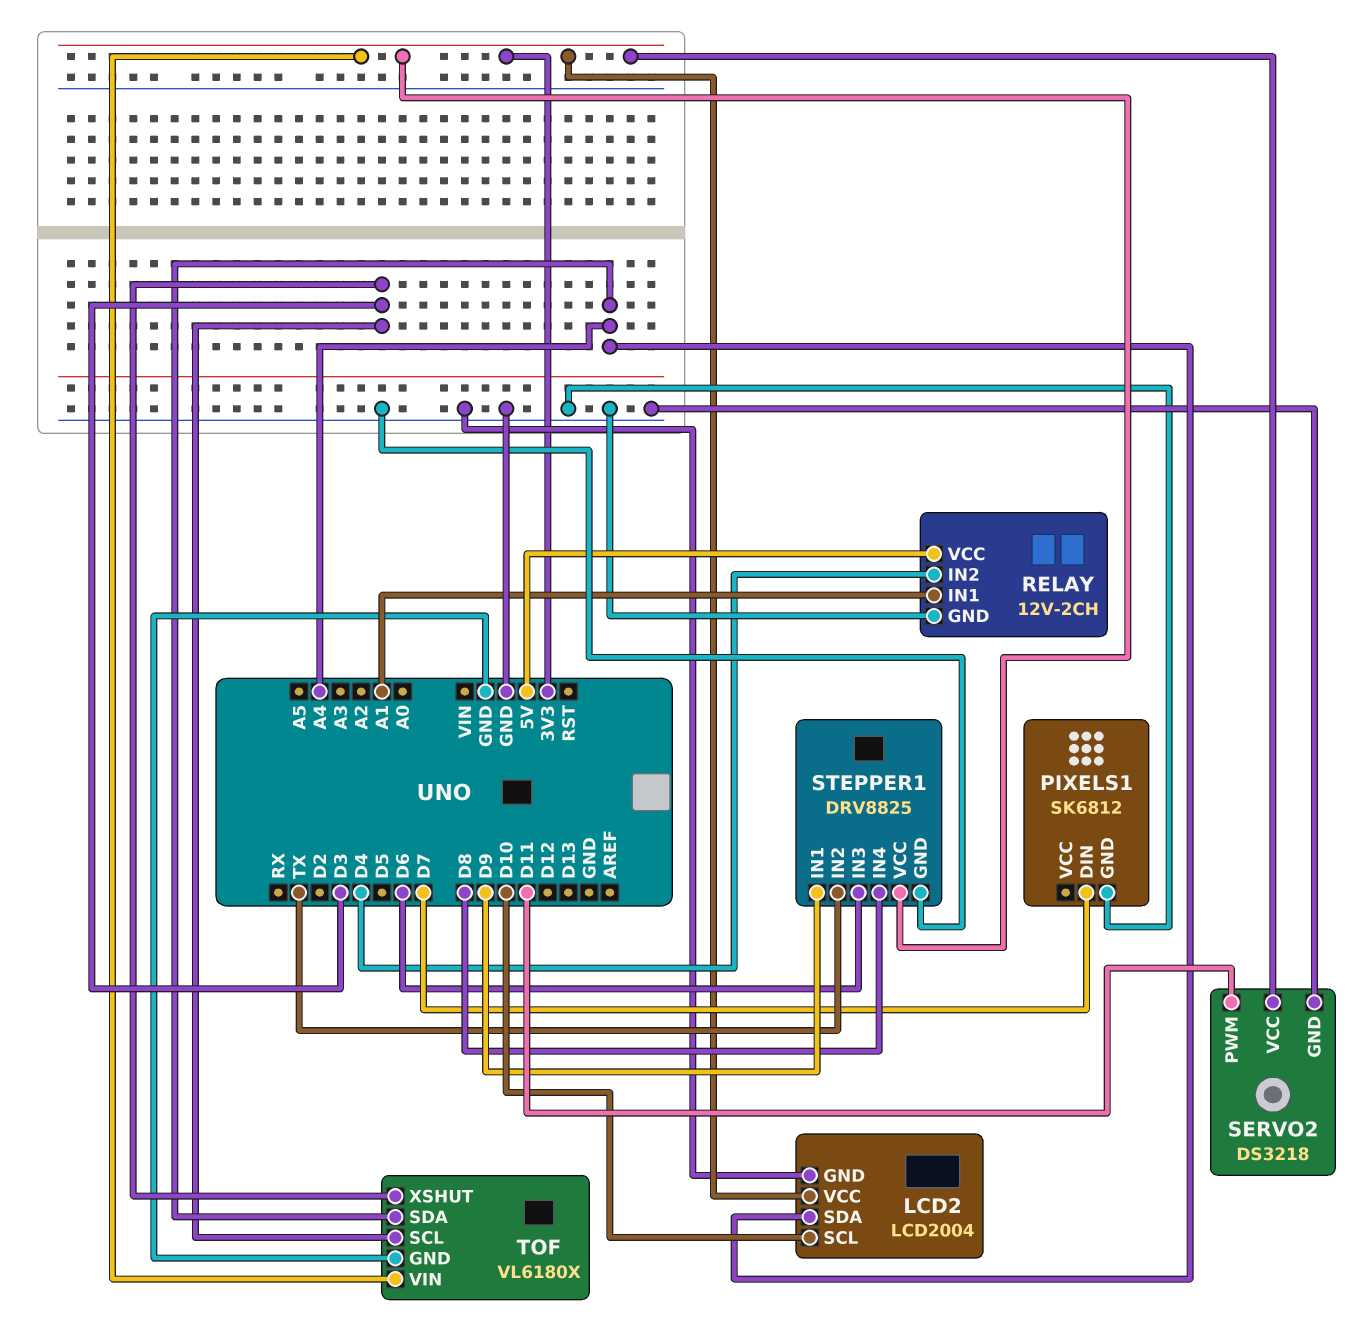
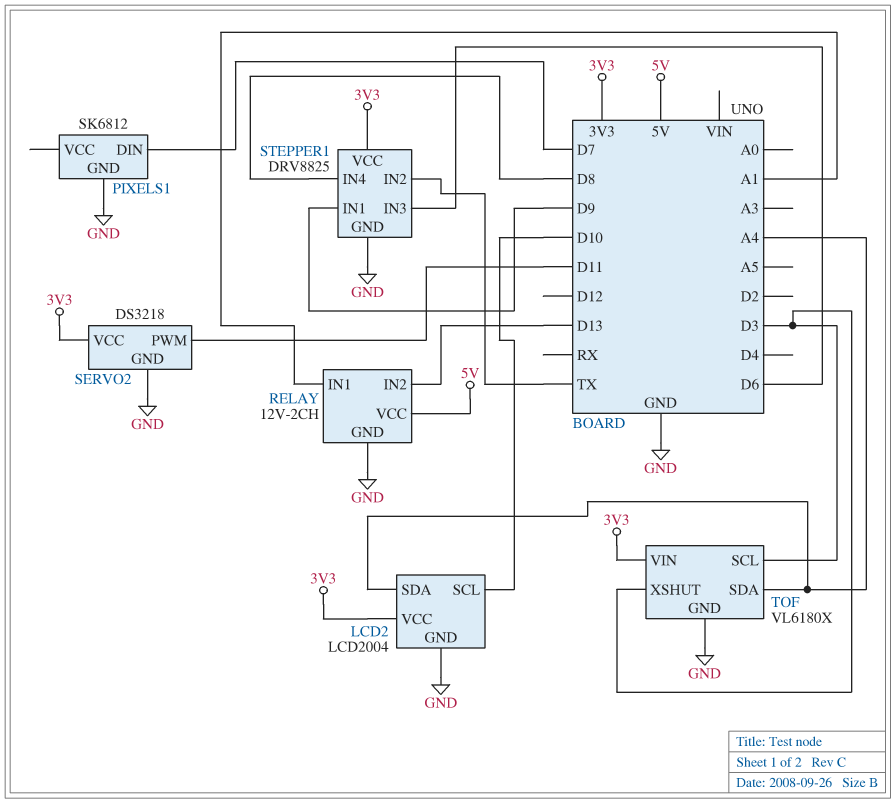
RELAY pin IN2: D4 -> D13

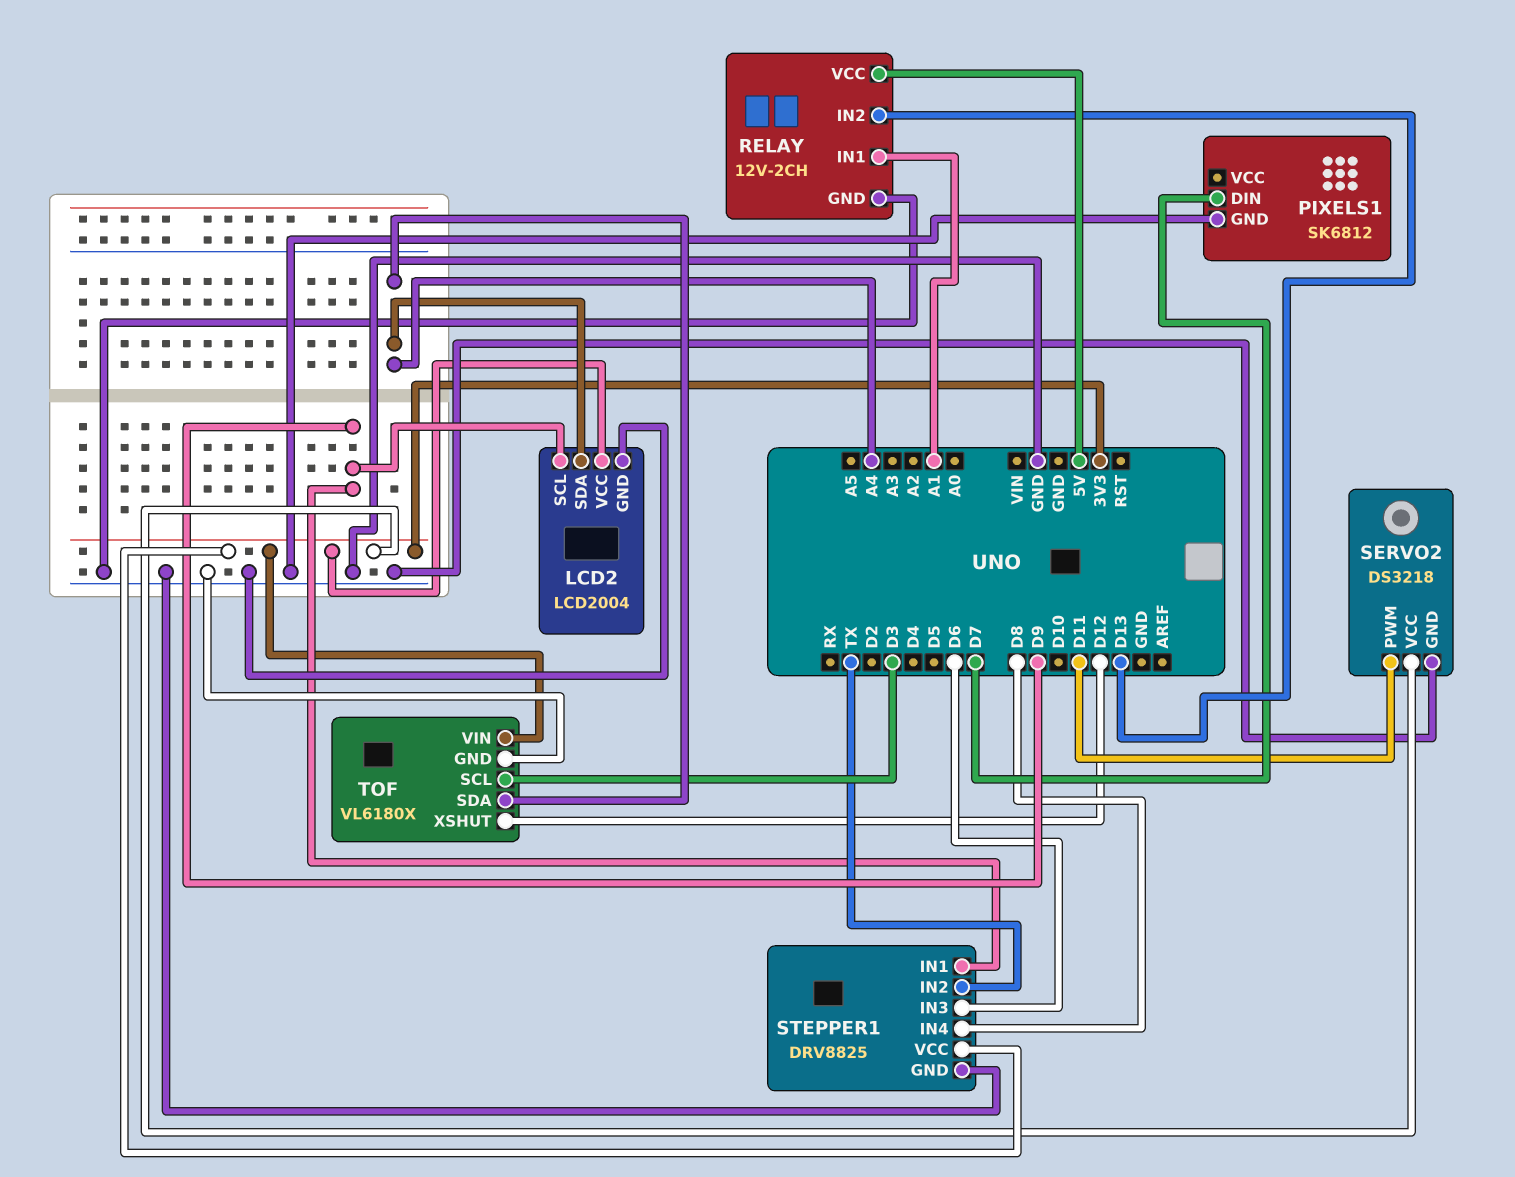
LCD2 pin SCL: D10 -> D9
TOF pin XSHUT: D3 -> D12

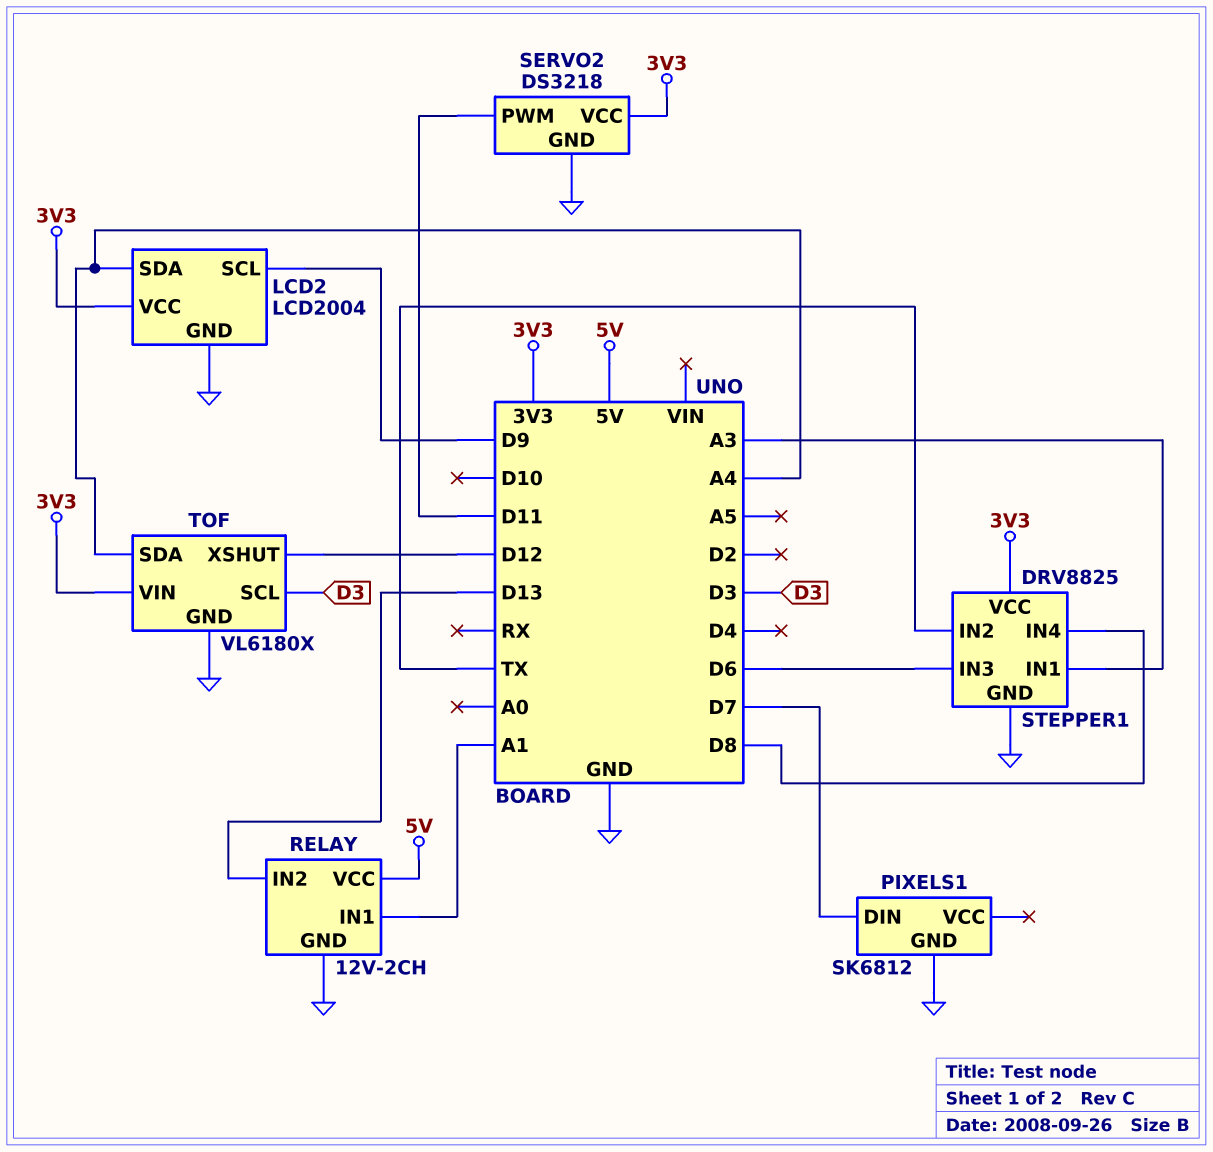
STEPPER1 pin IN1: D9 -> A3

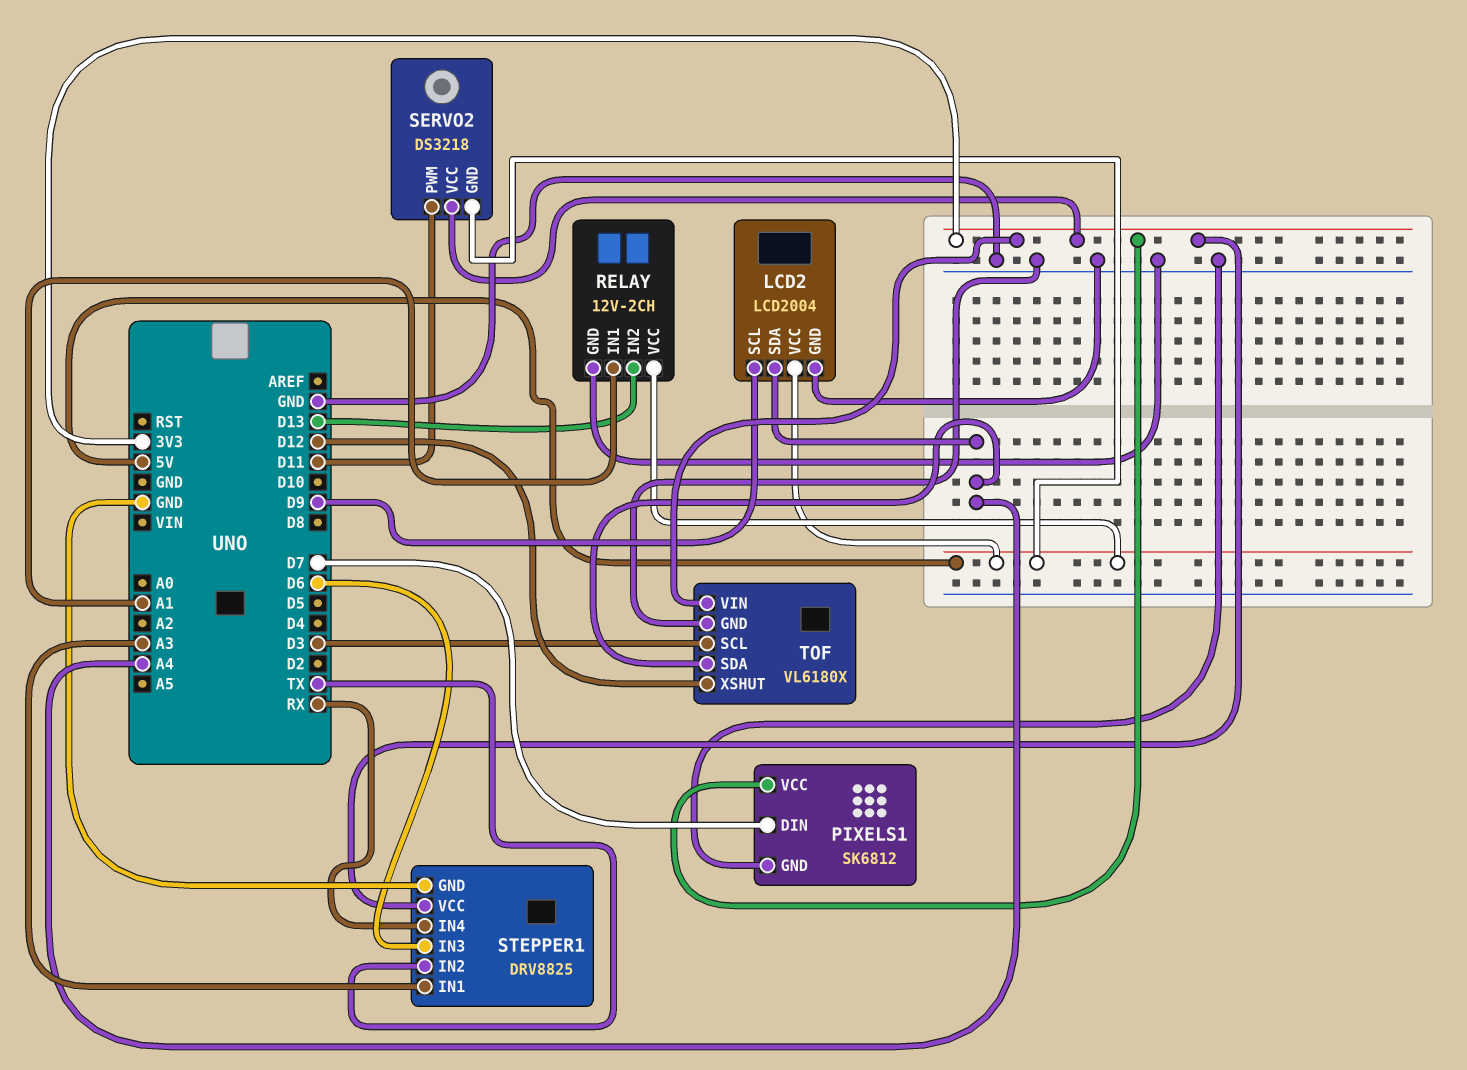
LCD2 pin VCC: 3V3 -> 5V
PIXELS1 pin VCC: none -> 3V3
SERVO2 pin GND: GND -> 5V
STEPPER1 pin IN4: D8 -> RX

